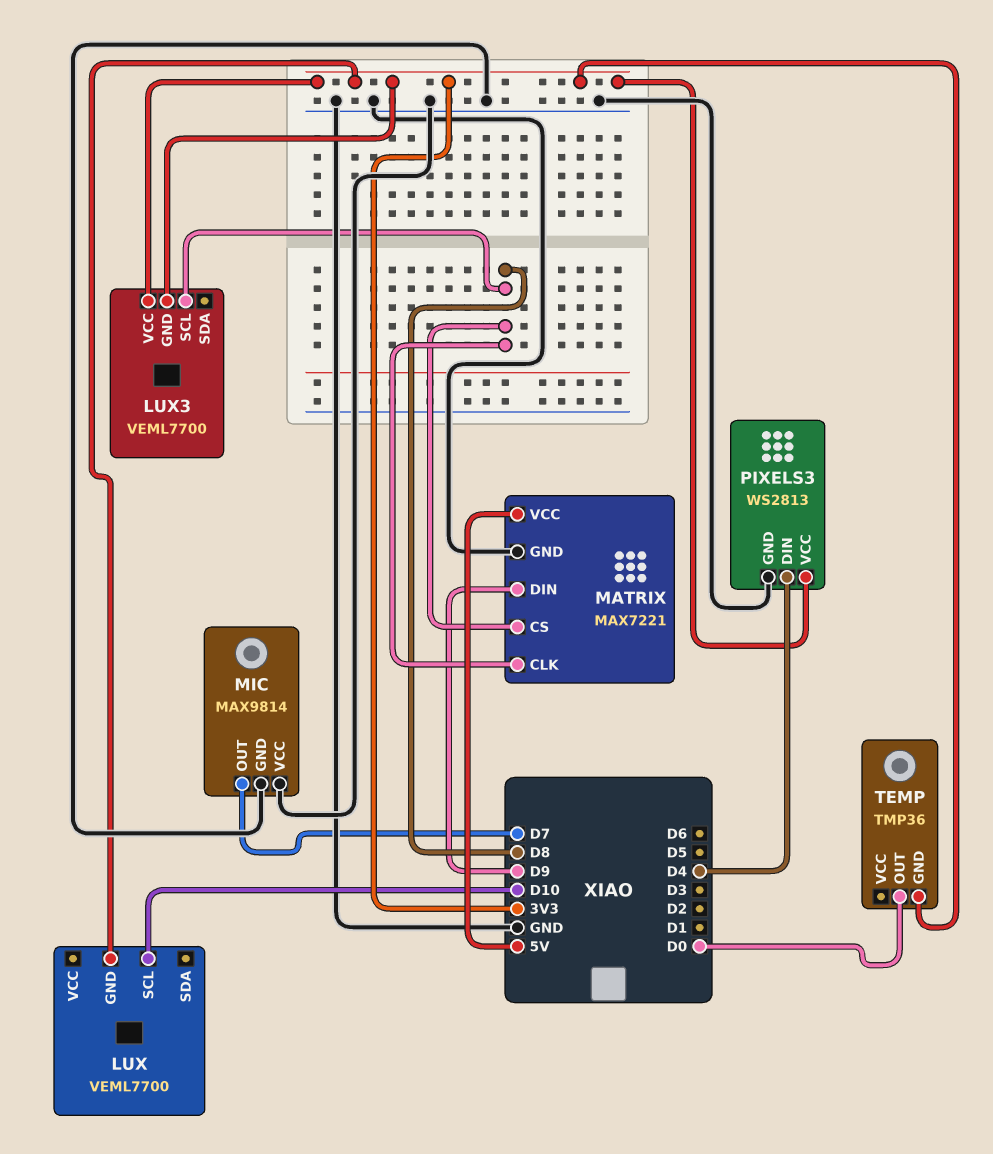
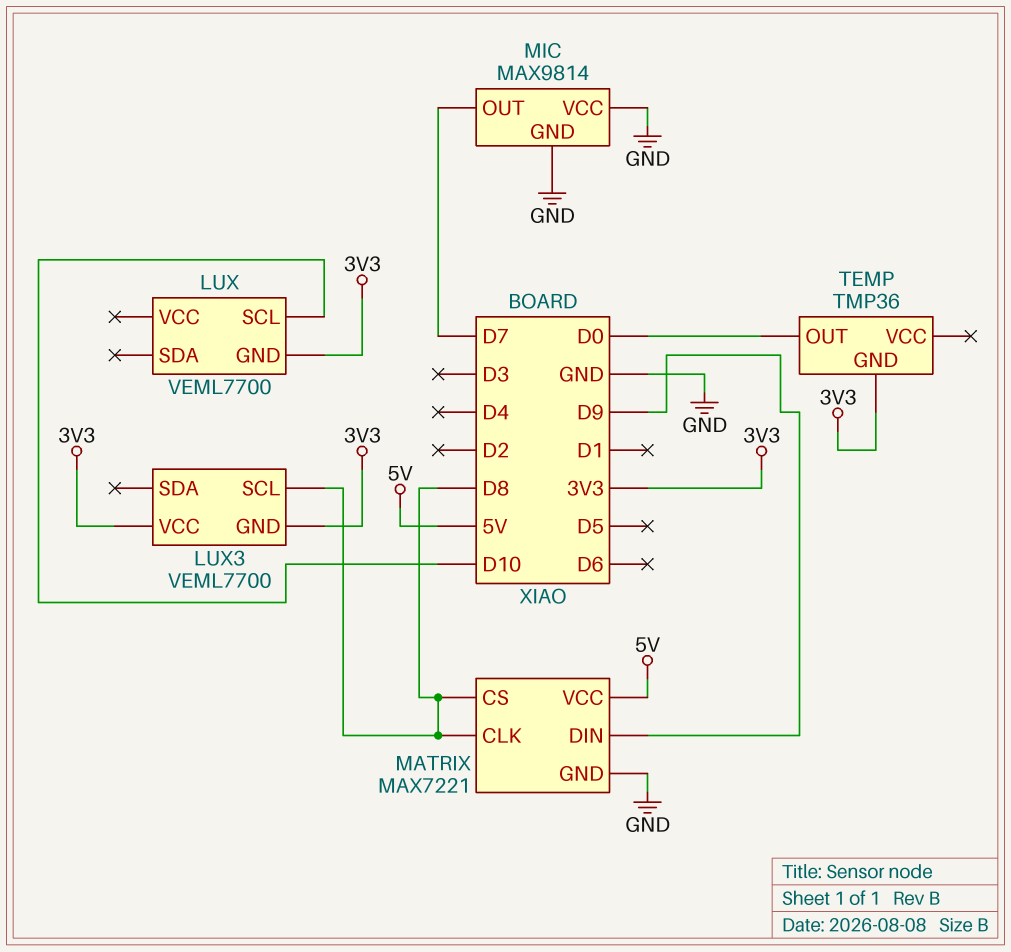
PIXELS3: WS2813 -> none
PIXELS3 pin DIN: D4 -> none
PIXELS3 pin GND: GND -> none
PIXELS3 pin VCC: 3V3 -> none

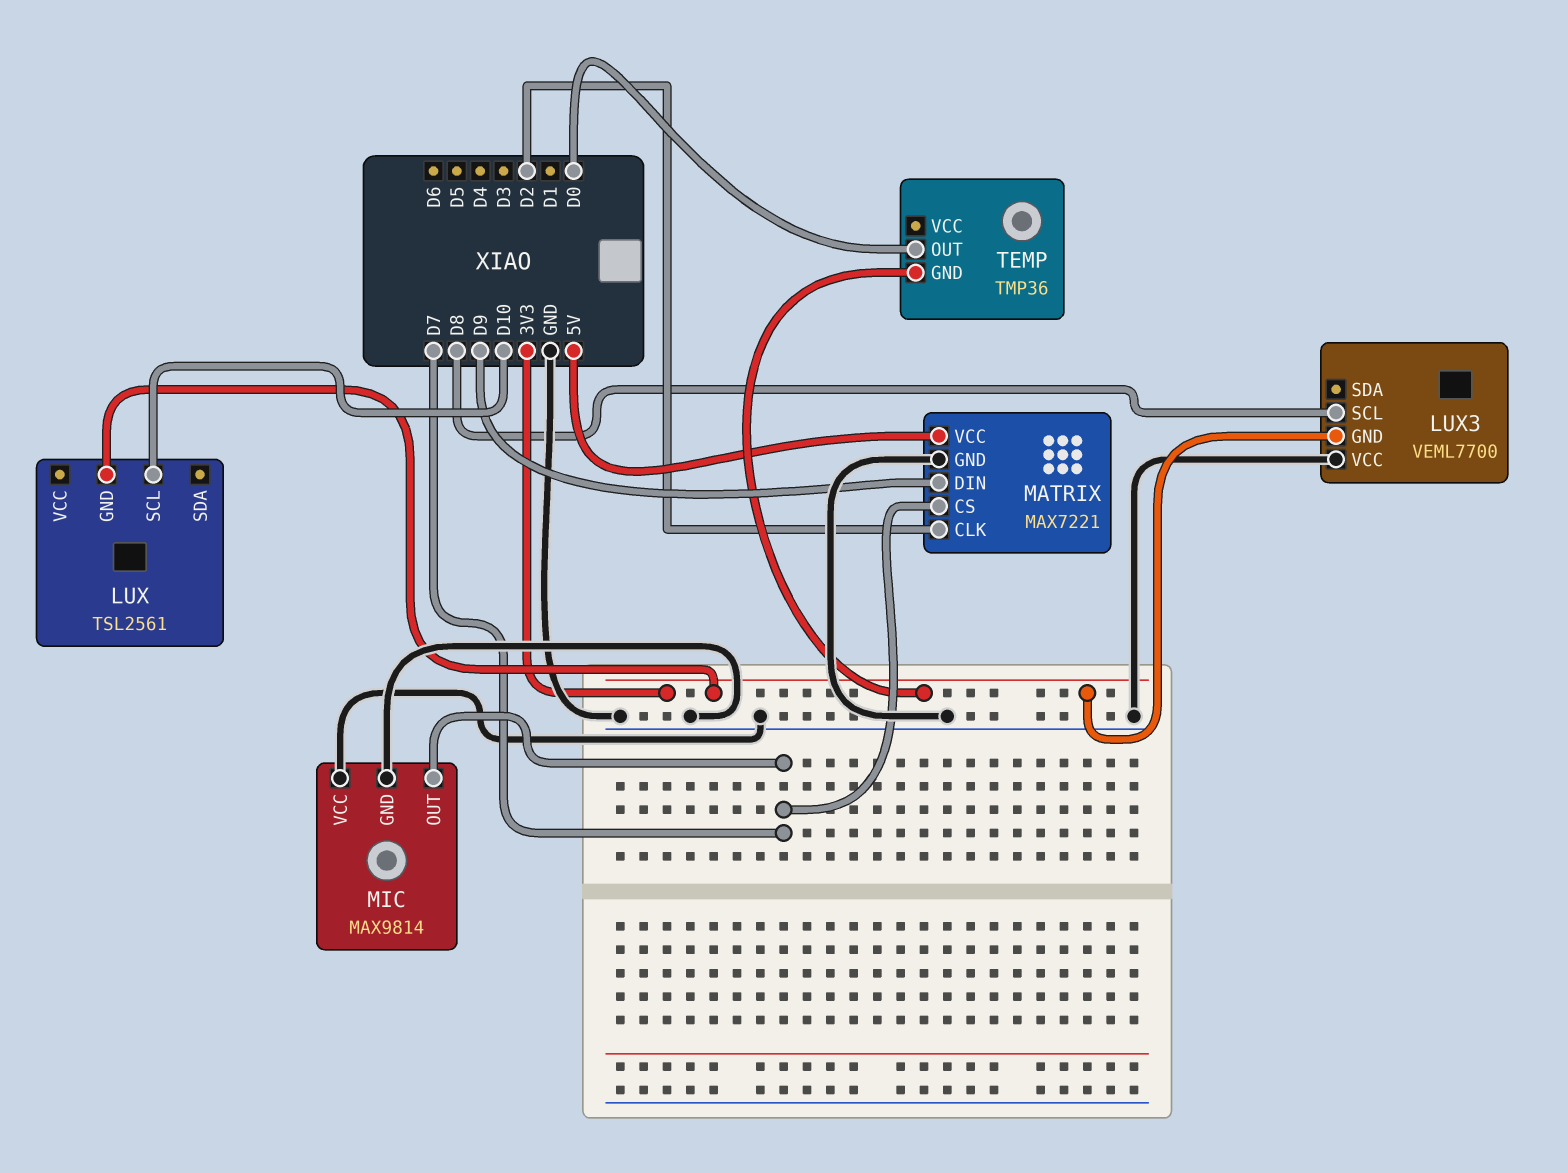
LUX: VEML7700 -> TSL2561
LUX3 pin VCC: 3V3 -> GND
MATRIX pin CLK: D8 -> D2
MATRIX pin CS: D8 -> D7

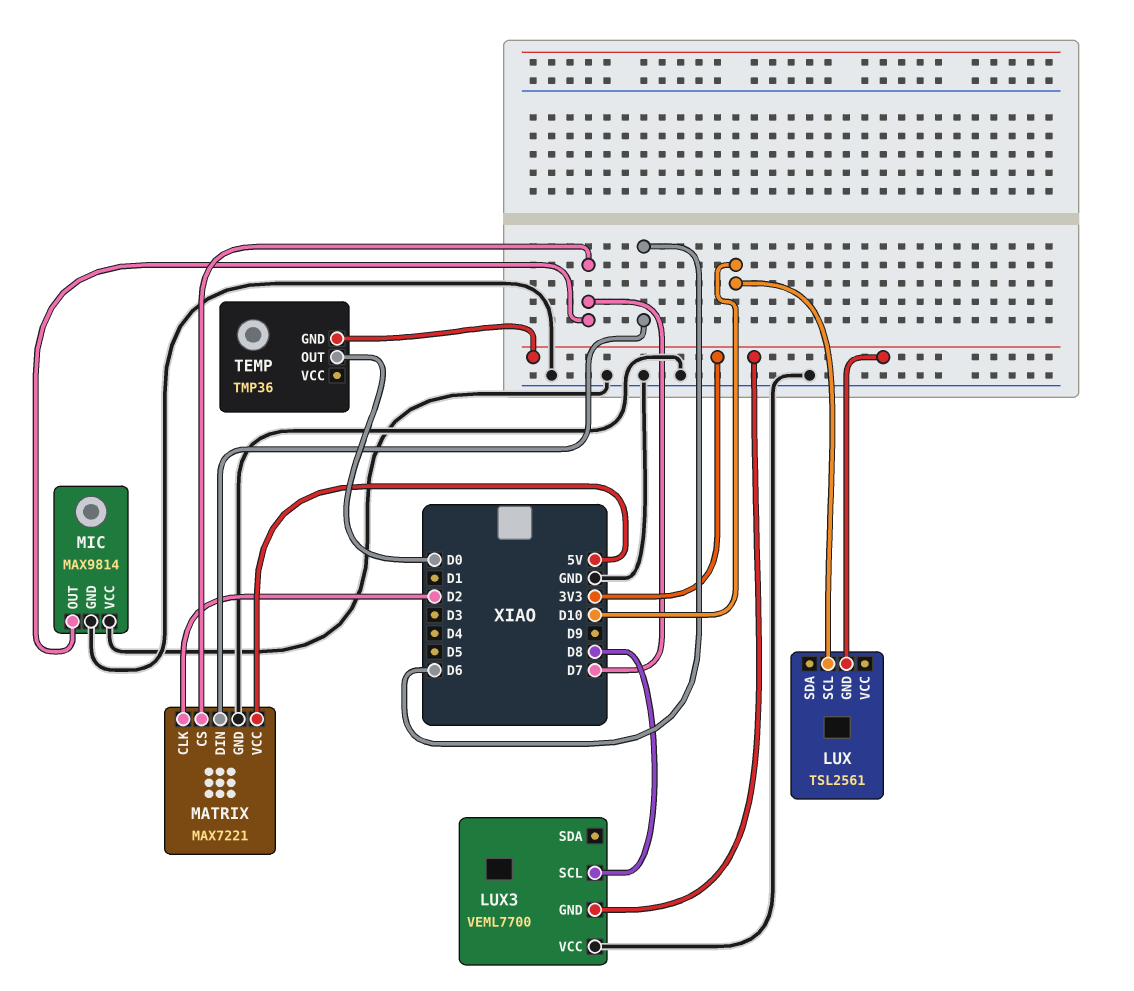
MATRIX pin DIN: D9 -> D6

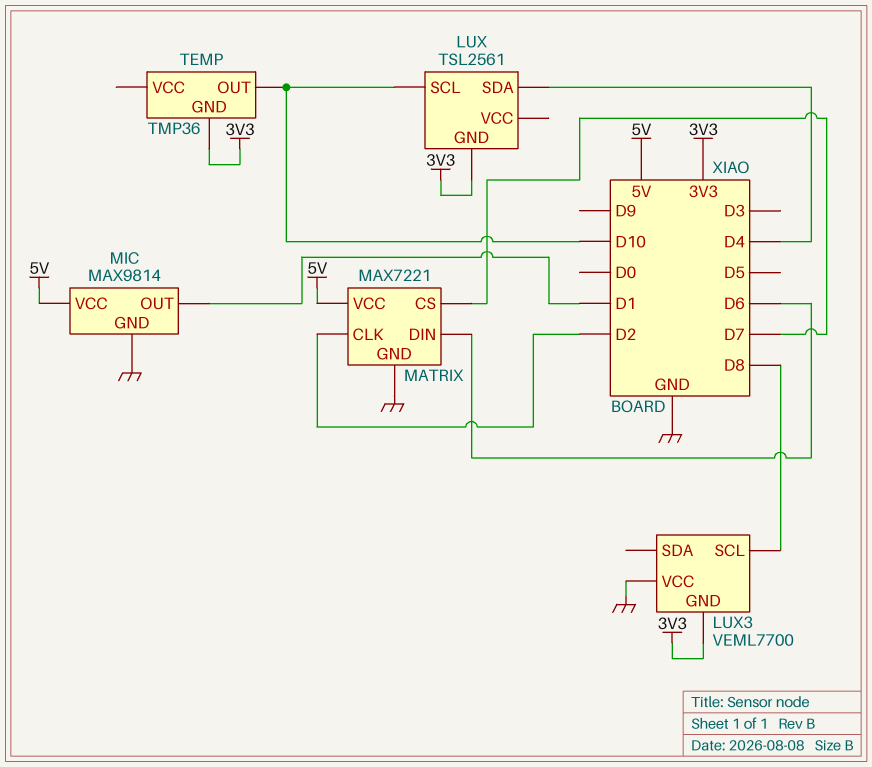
LUX pin SDA: none -> D4
MIC pin OUT: D7 -> D1
MIC pin VCC: GND -> 5V
TEMP pin OUT: D0 -> D10

